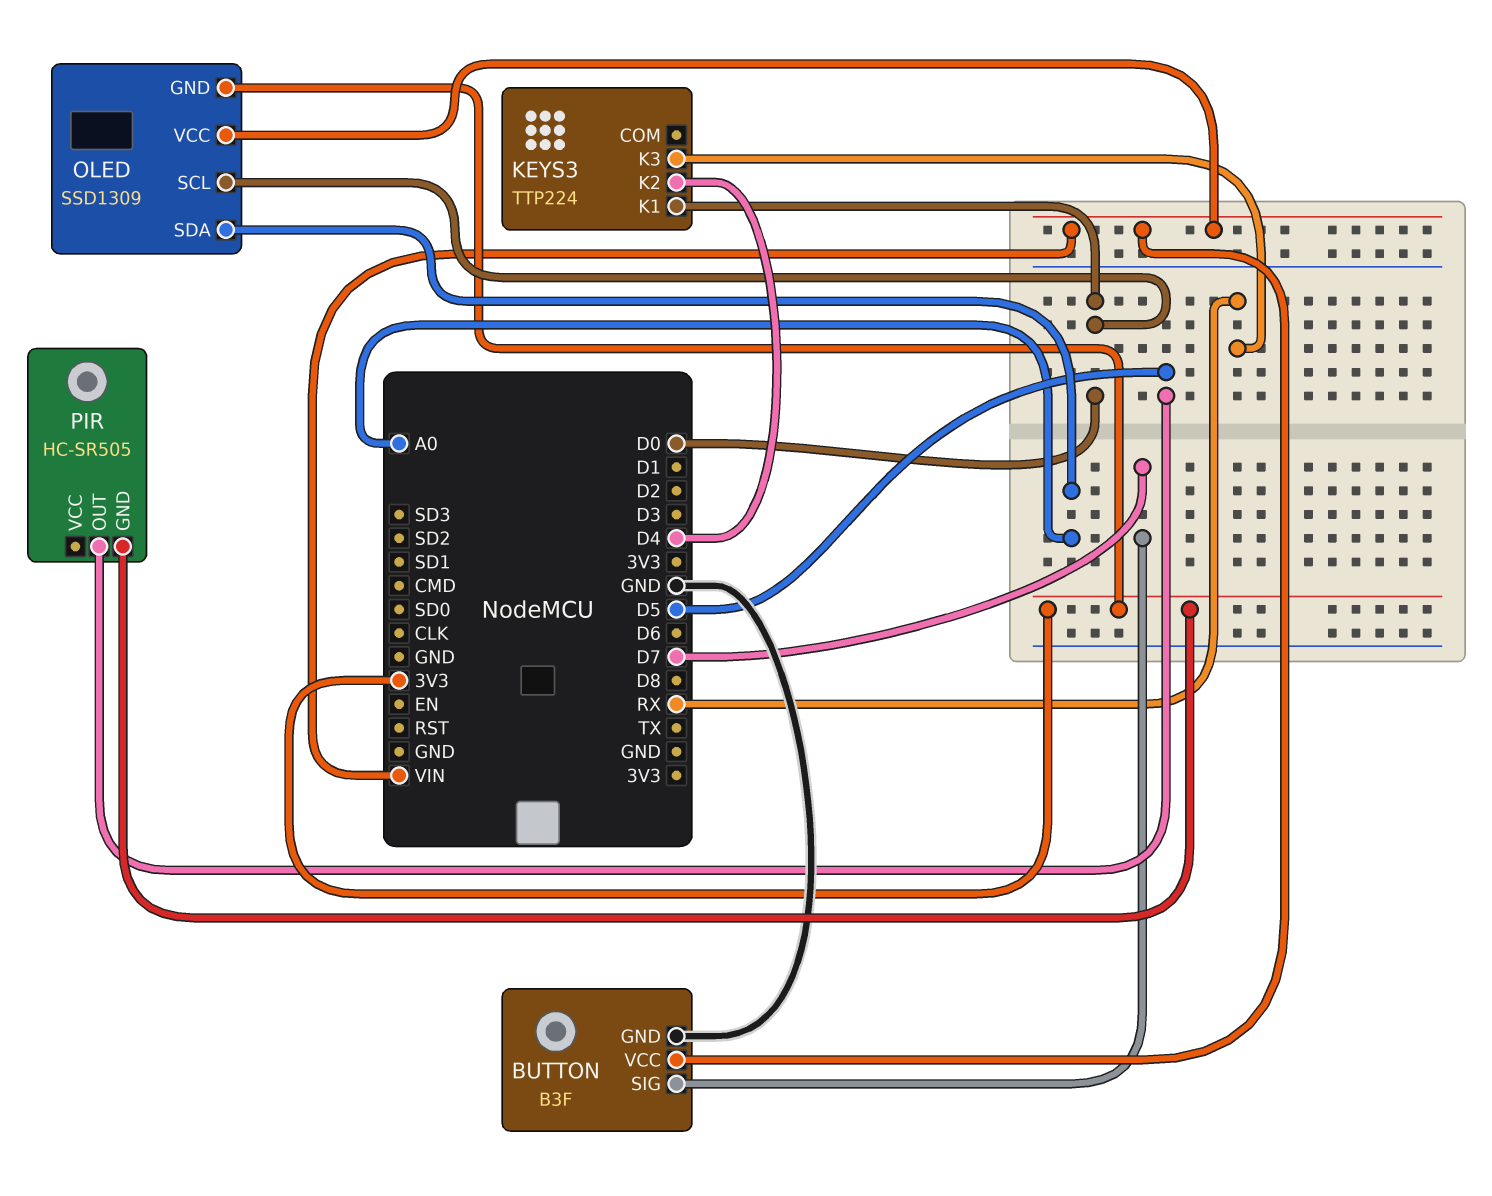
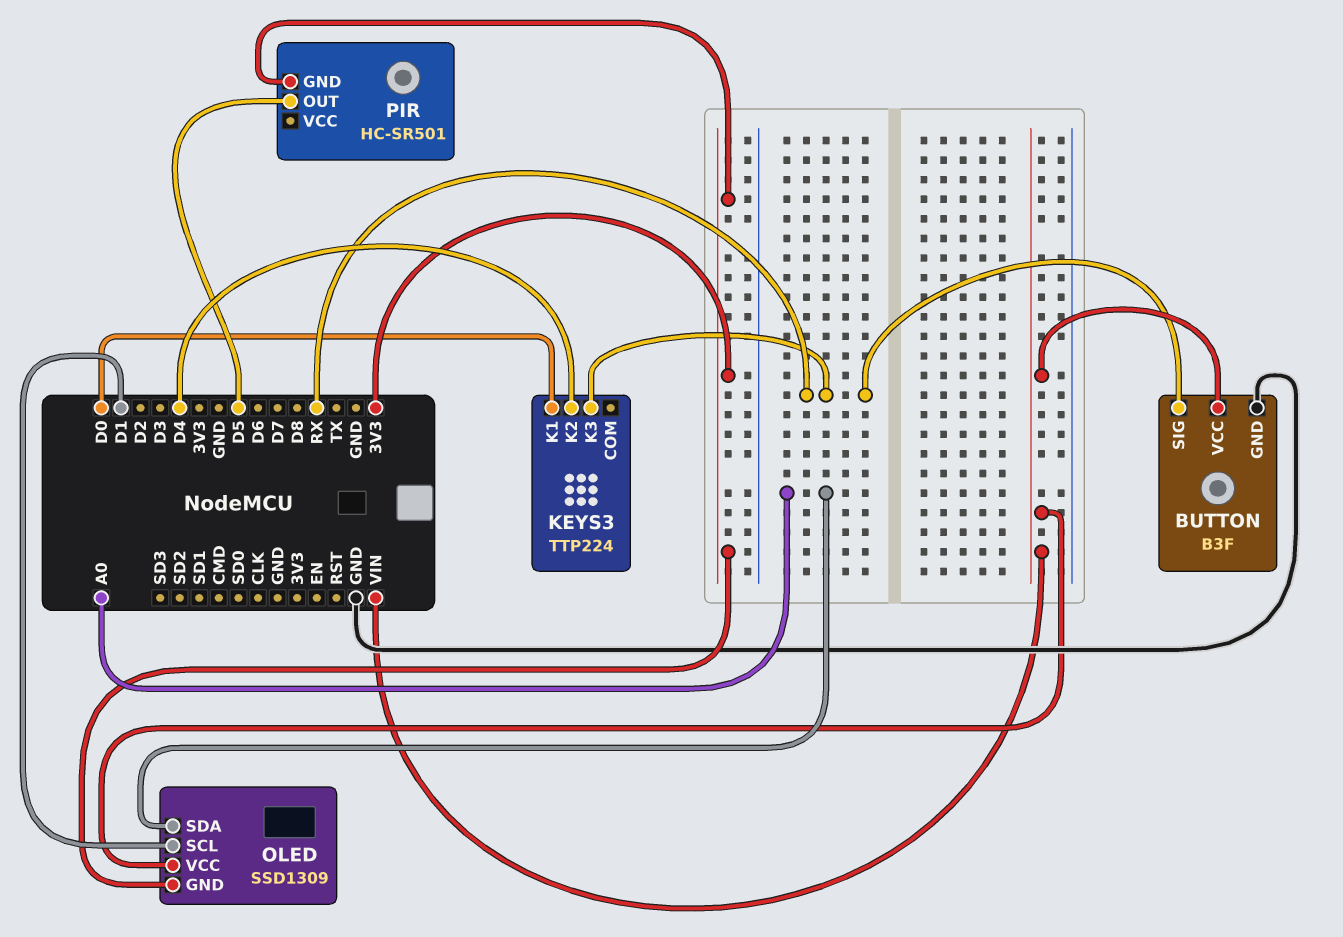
BUTTON pin SIG: D7 -> RX
OLED pin SCL: D0 -> D1
PIR: HC-SR505 -> HC-SR501

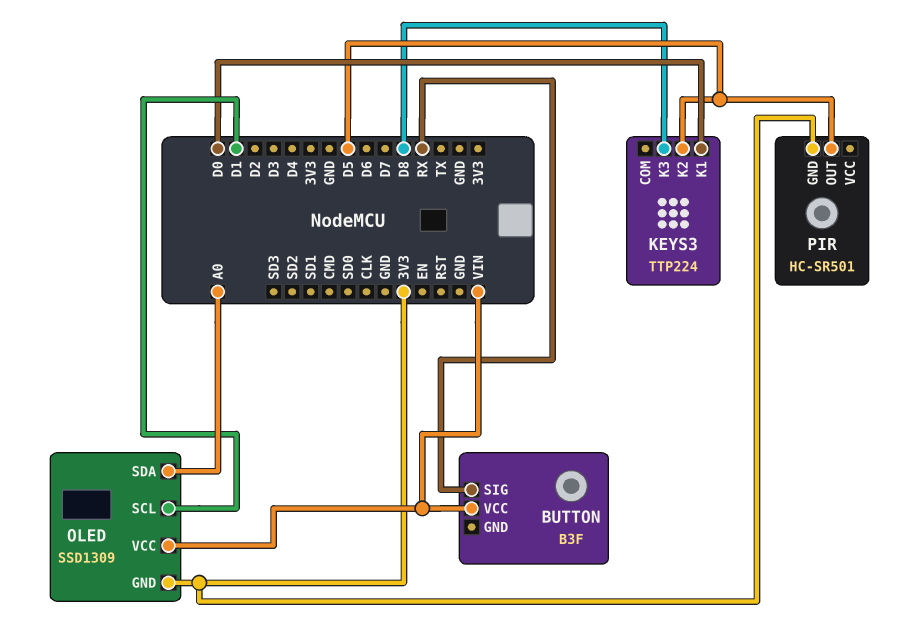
BUTTON pin GND: GND -> none
KEYS3 pin K2: D4 -> D5
KEYS3 pin K3: RX -> D8

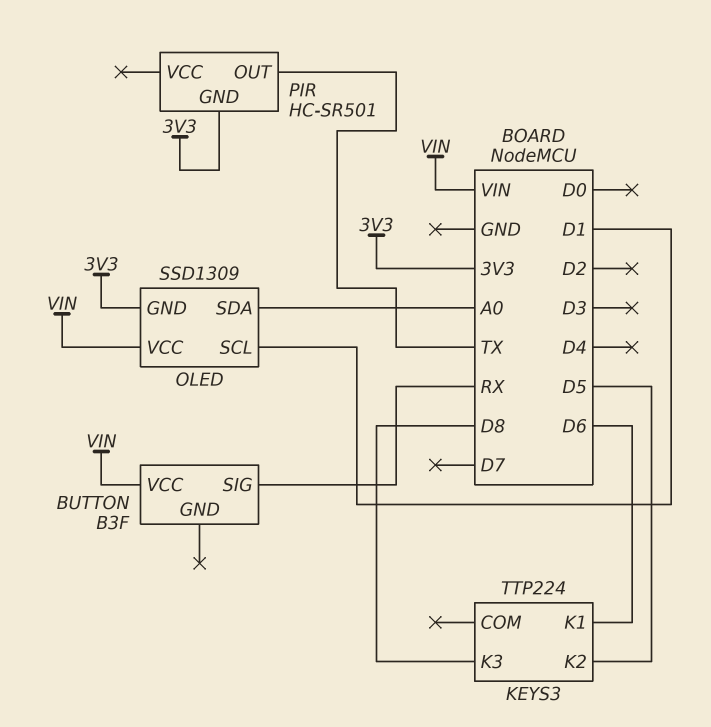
KEYS3 pin K1: D0 -> D6
PIR pin OUT: D5 -> TX

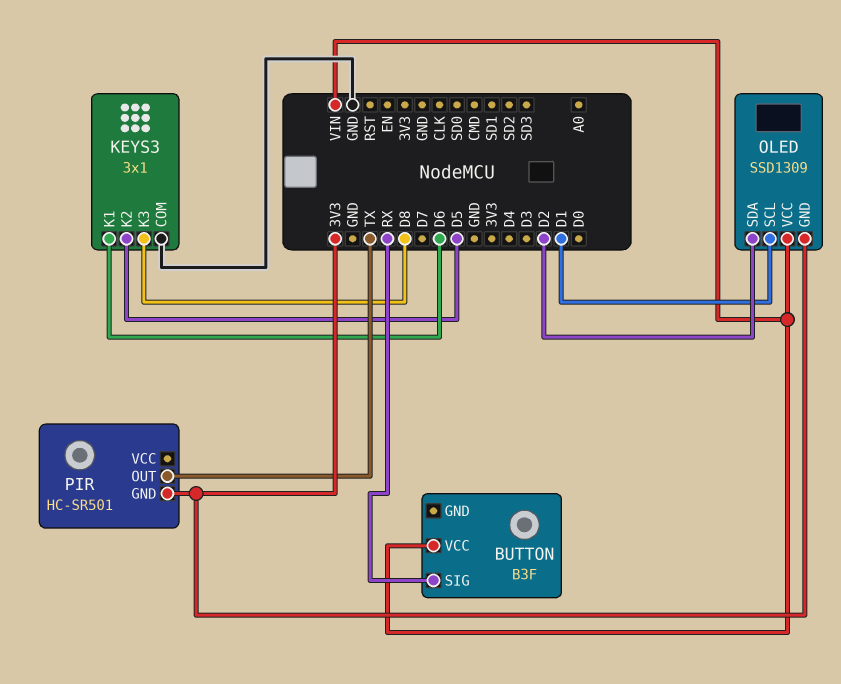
KEYS3: TTP224 -> 3x1
KEYS3 pin COM: none -> GND
OLED pin SDA: A0 -> D2

